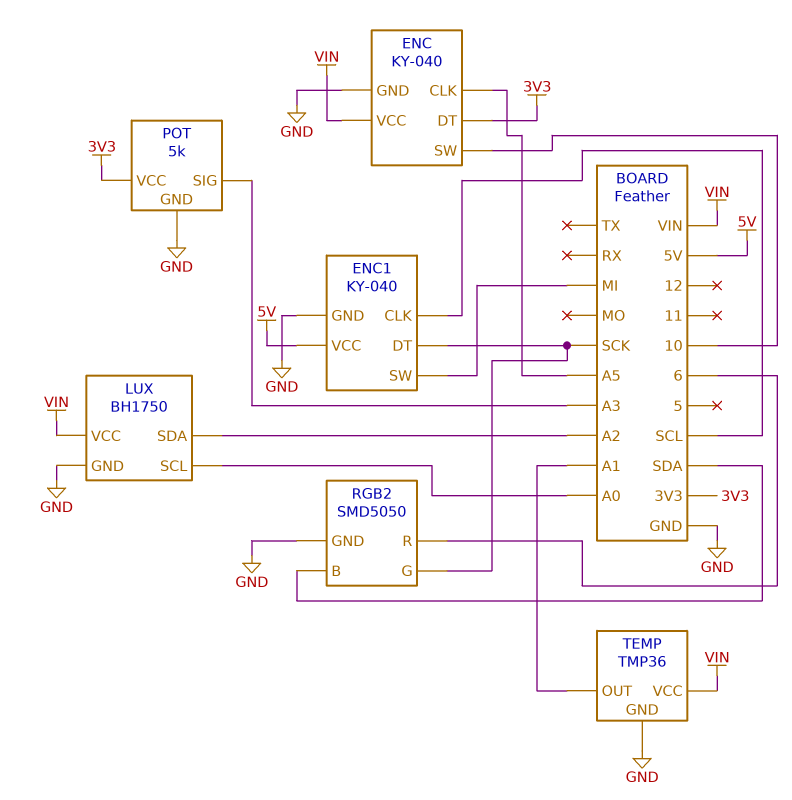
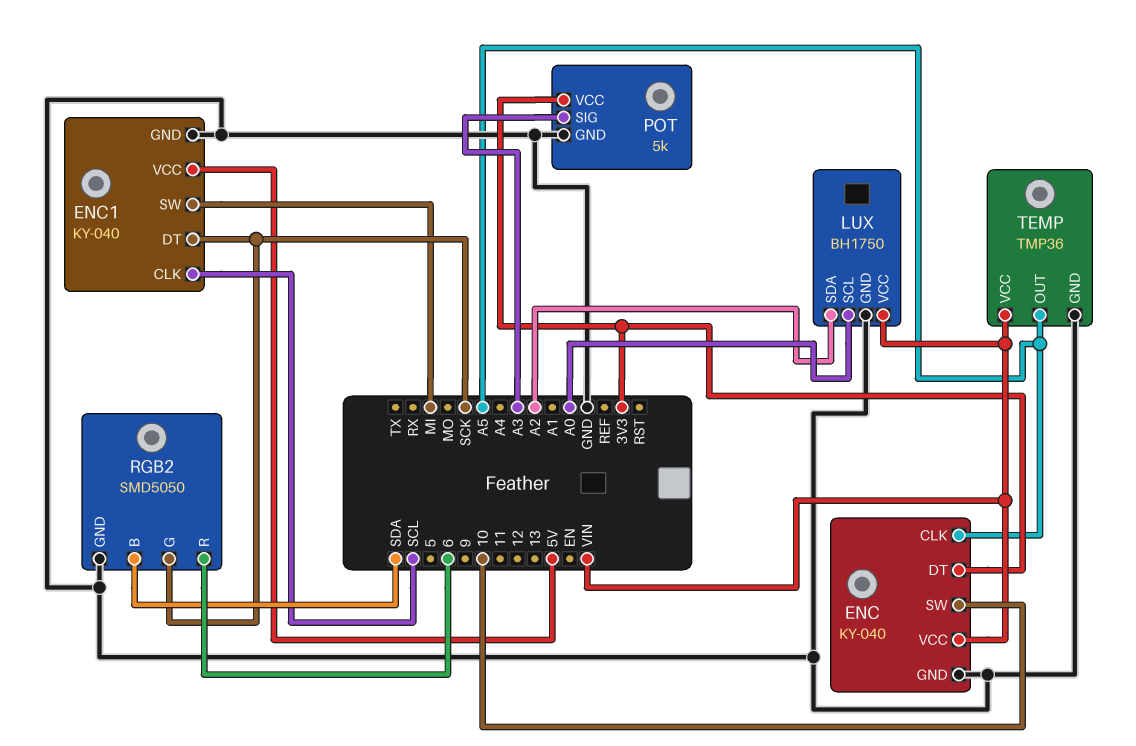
TEMP pin OUT: A1 -> A5

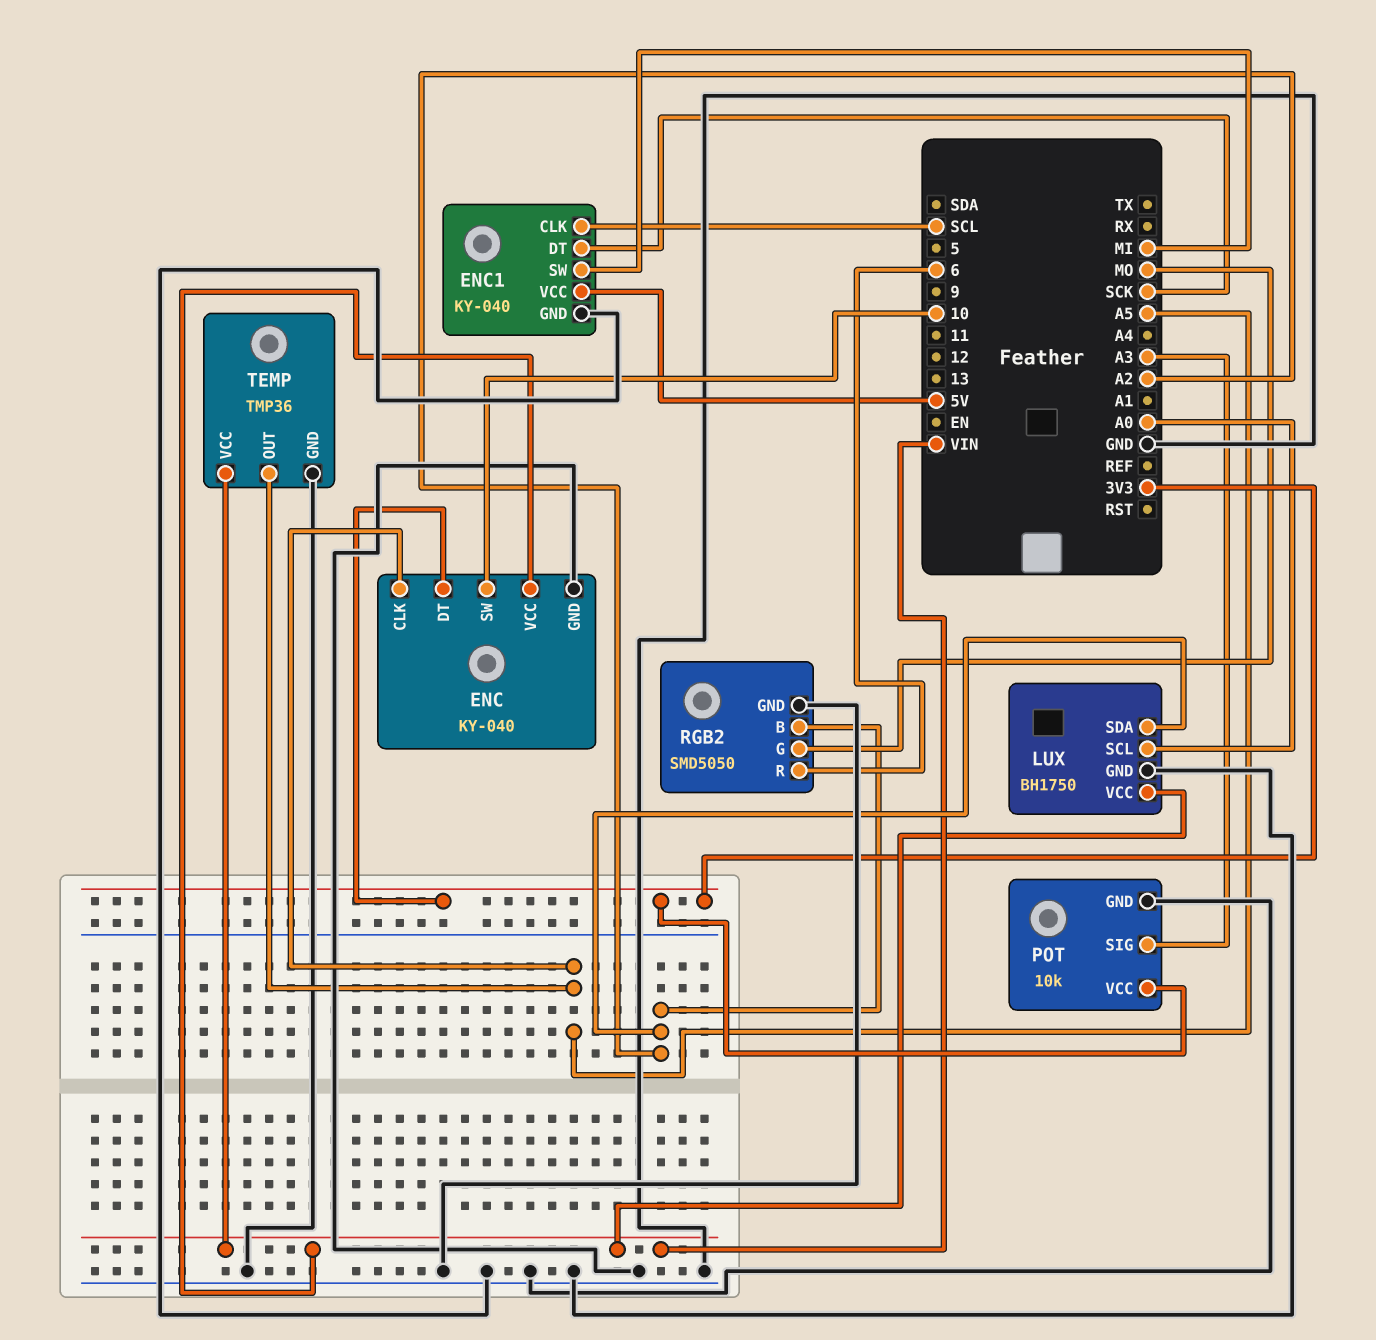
POT: 5k -> 10k
RGB2 pin B: SDA -> A2
RGB2 pin G: SCK -> MO

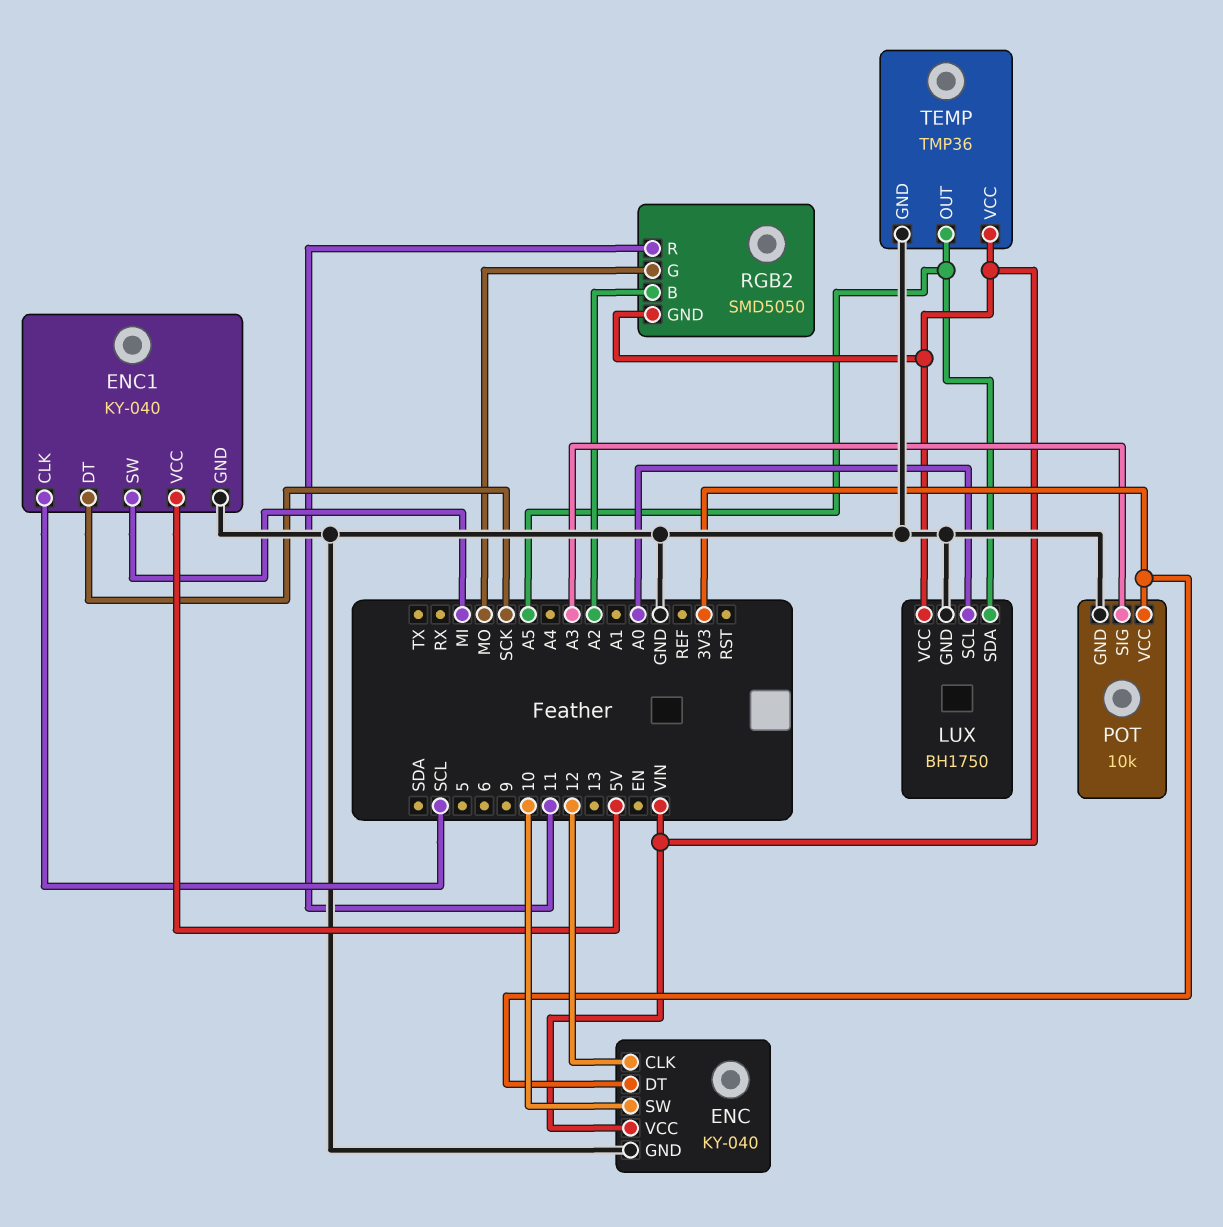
ENC pin CLK: A5 -> 12
LUX pin SDA: A2 -> A5
RGB2 pin GND: GND -> VIN
RGB2 pin R: 6 -> 11

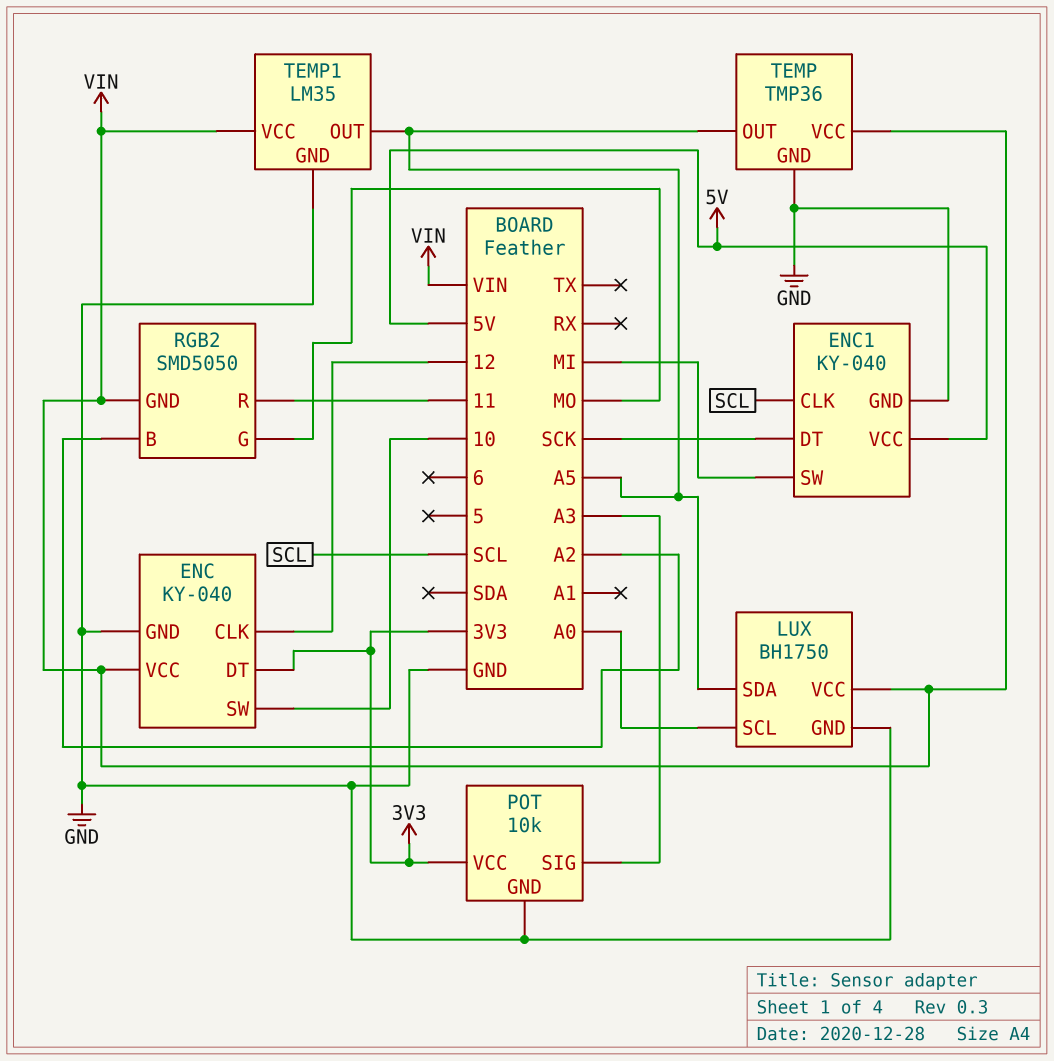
TEMP1: none -> LM35
TEMP1 pin GND: none -> GND
TEMP1 pin OUT: none -> A5
TEMP1 pin VCC: none -> VIN

